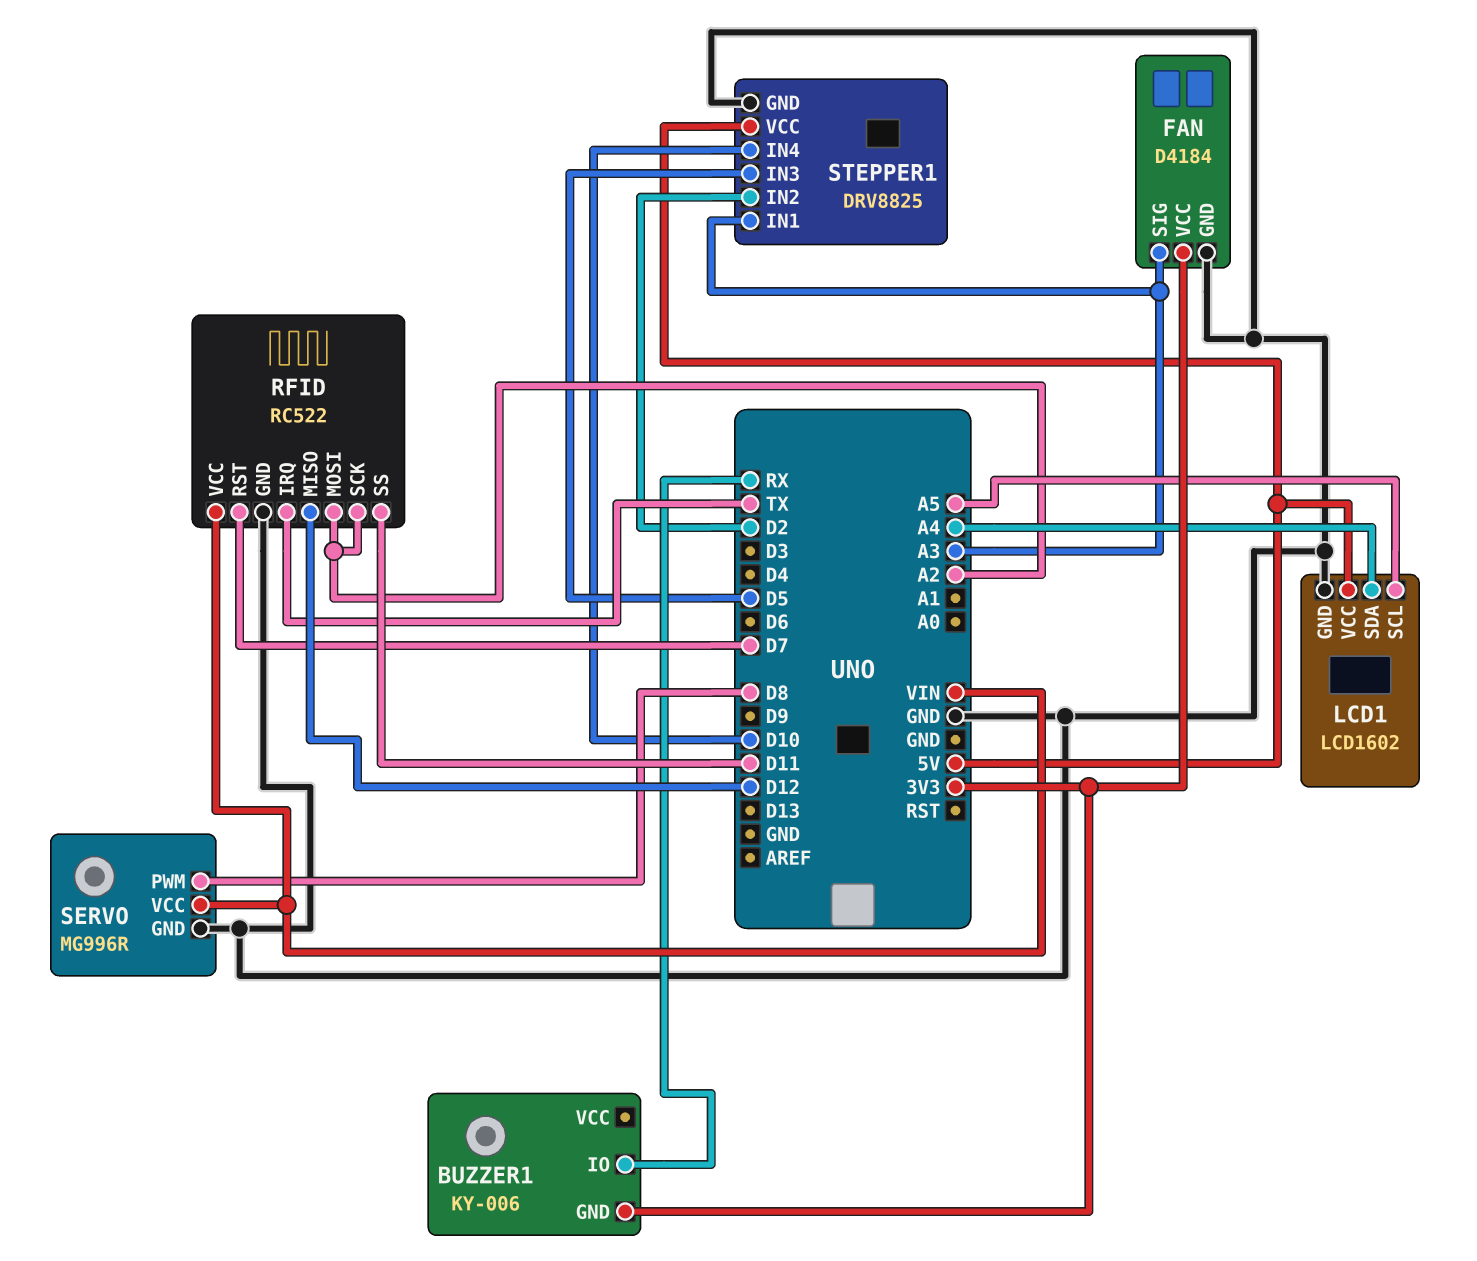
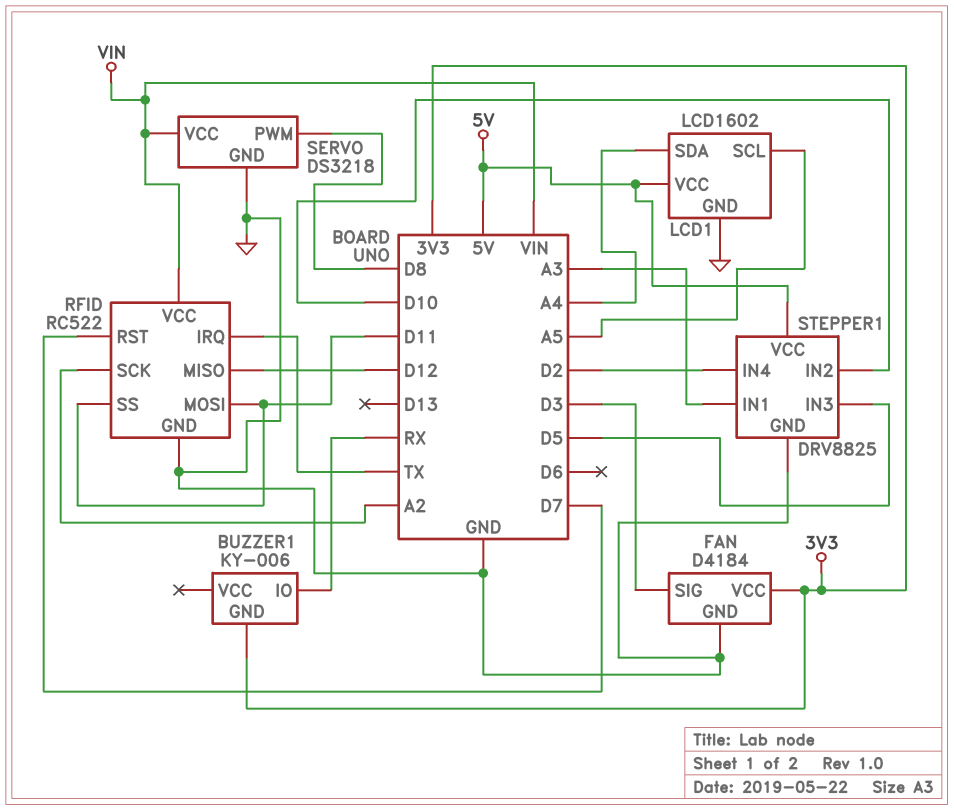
FAN pin SIG: A3 -> D3
RFID pin MOSI: A2 -> D11
SERVO: MG996R -> DS3218
STEPPER1 pin IN2: D2 -> D10
STEPPER1 pin IN4: D10 -> D2

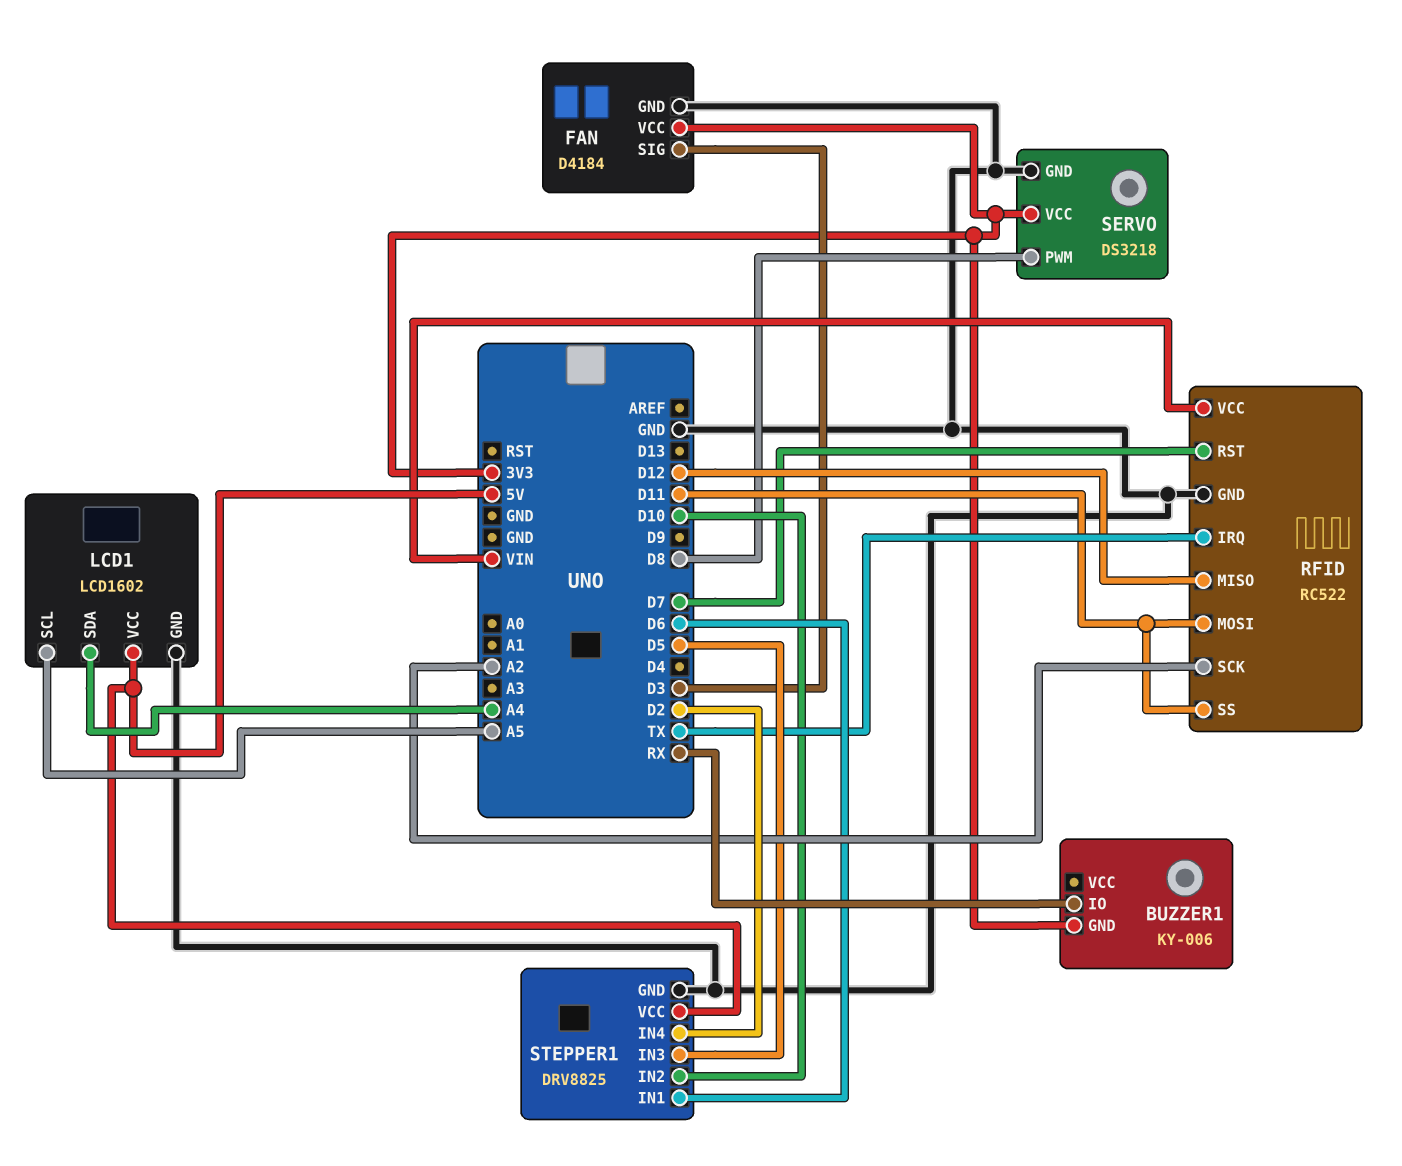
SERVO pin VCC: VIN -> 3V3
STEPPER1 pin IN1: A3 -> D6

